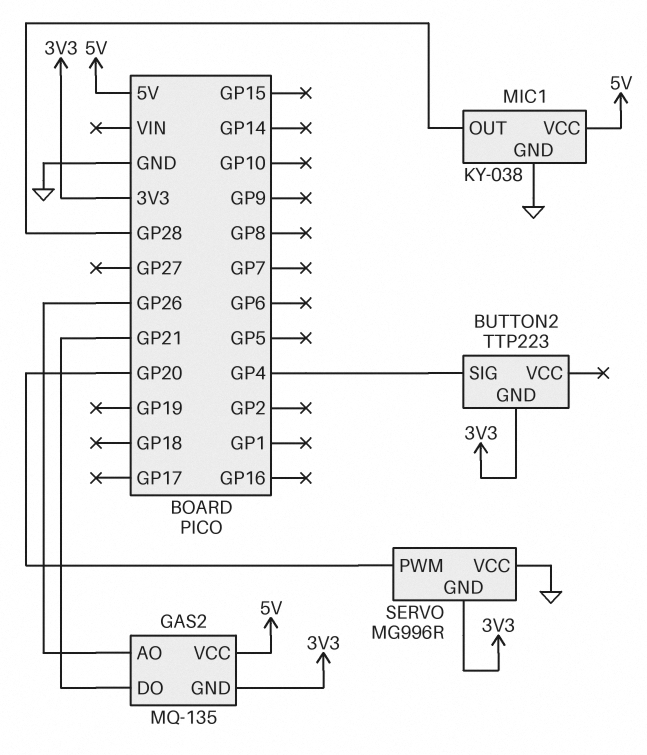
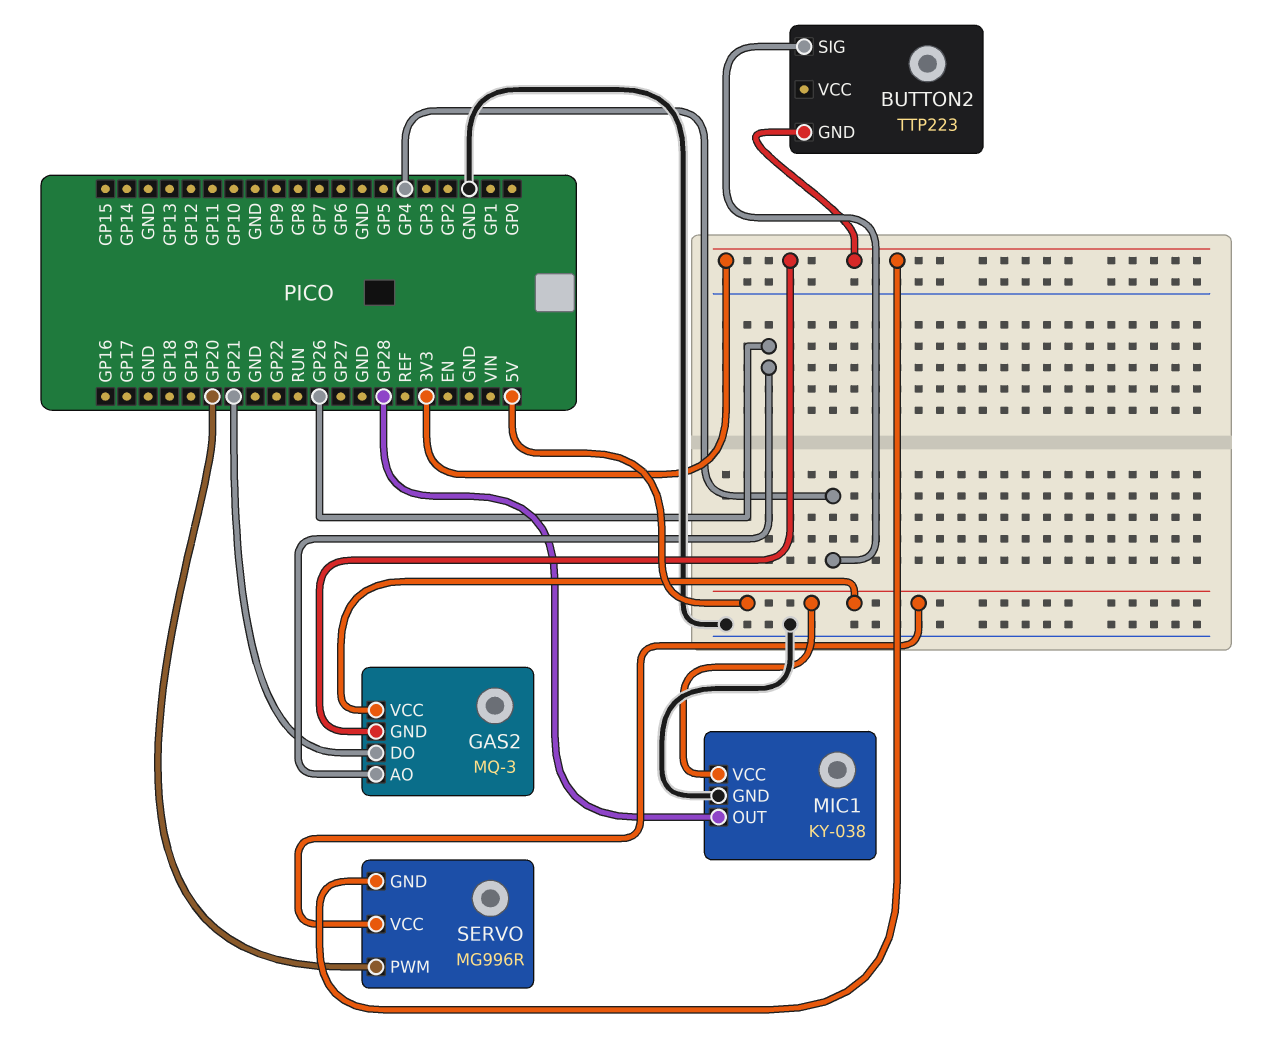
GAS2: MQ-135 -> MQ-3
SERVO pin VCC: GND -> 5V

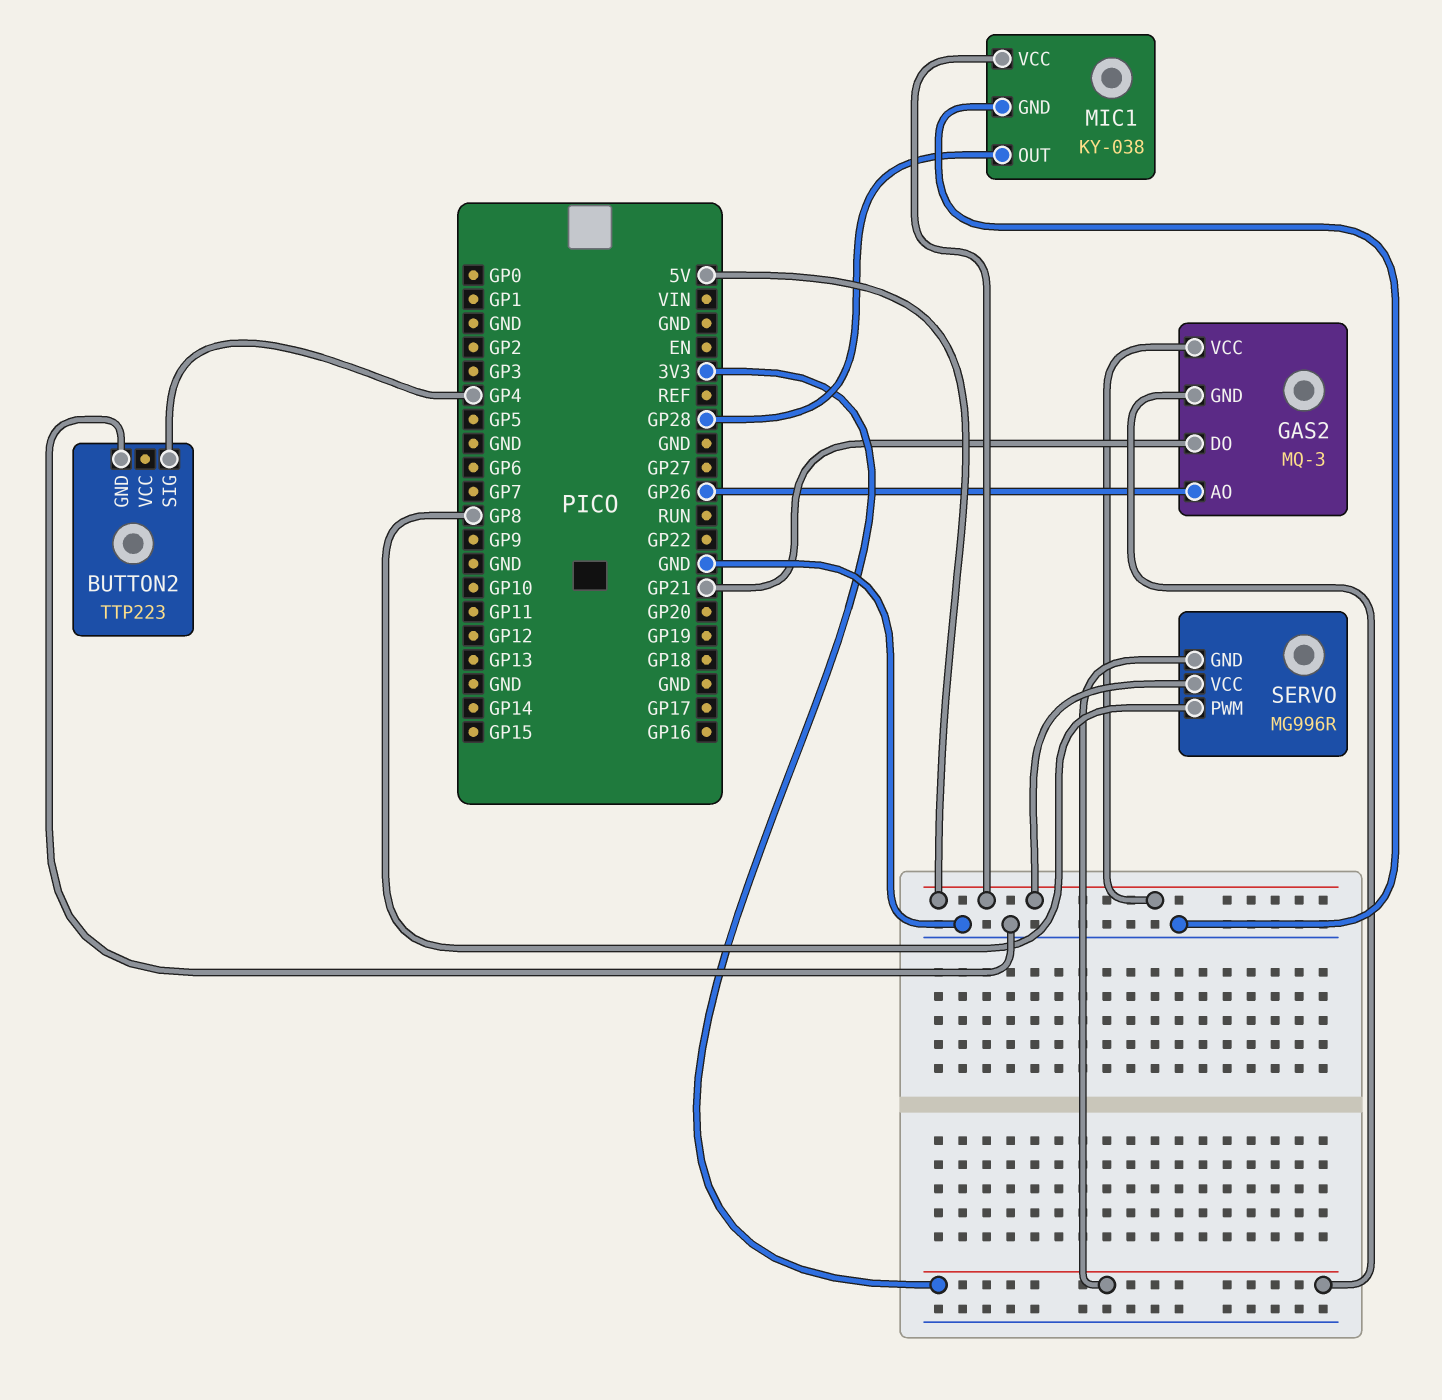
BUTTON2 pin GND: 3V3 -> GND
SERVO pin PWM: GP20 -> GP8

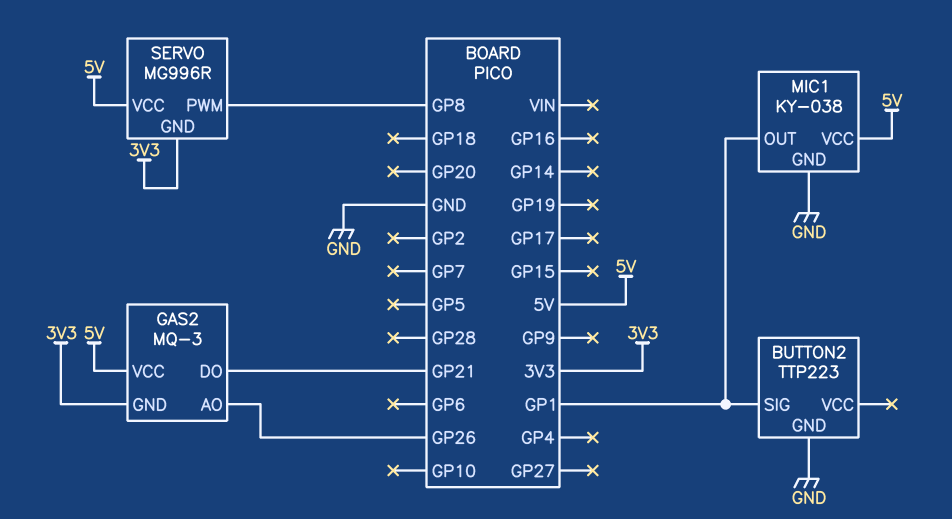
BUTTON2 pin SIG: GP4 -> GP1
MIC1 pin OUT: GP28 -> GP1

